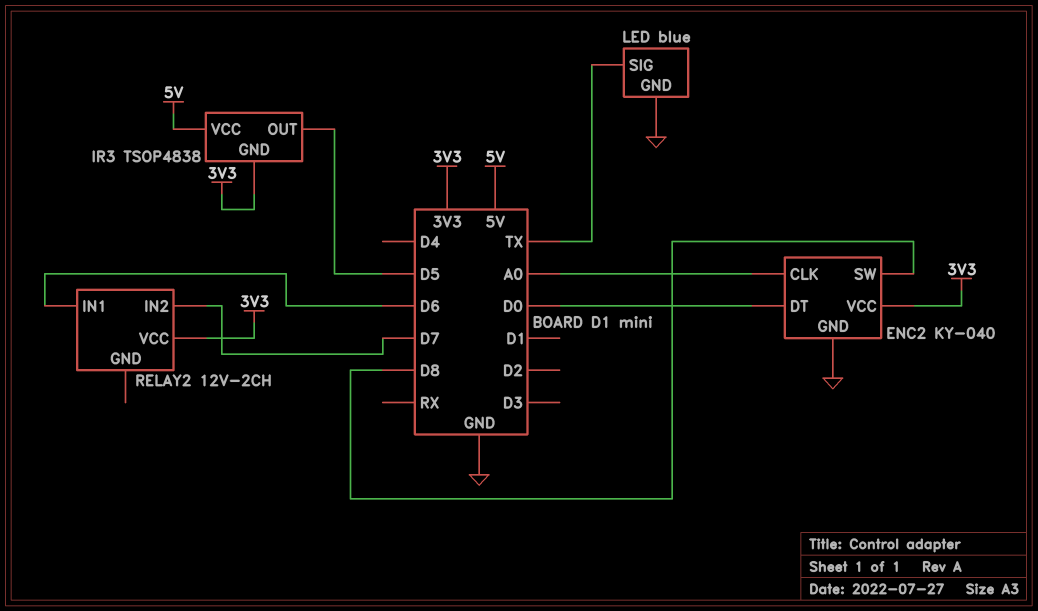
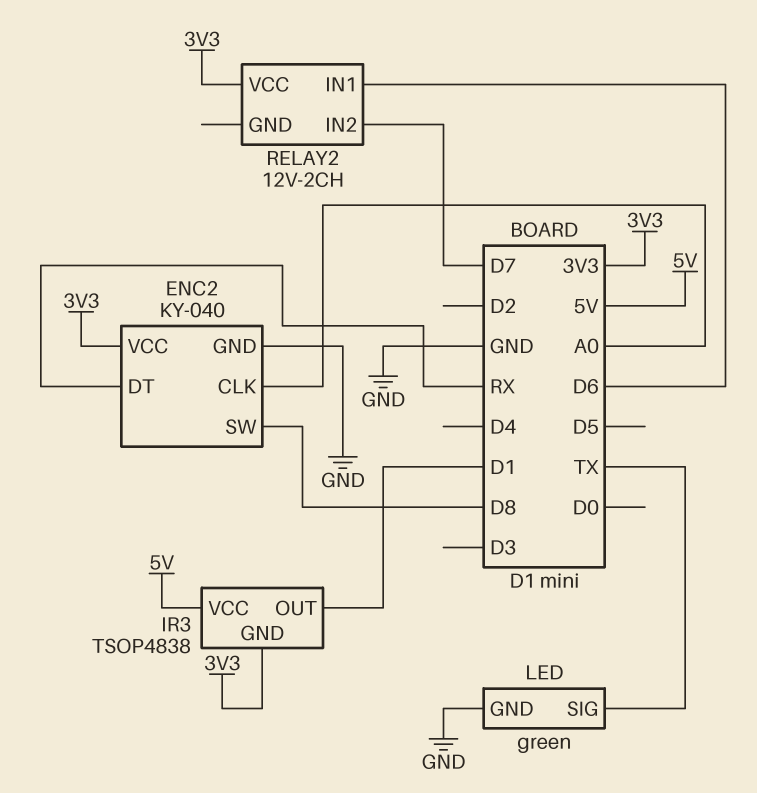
ENC2 pin DT: D0 -> RX
IR3 pin OUT: D5 -> D1
LED: blue -> green

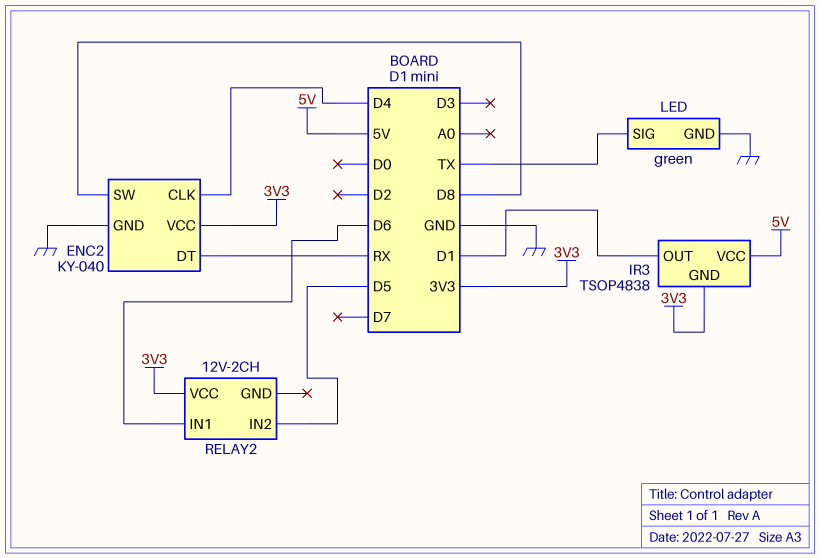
ENC2 pin CLK: A0 -> D4
RELAY2 pin IN2: D7 -> D5

